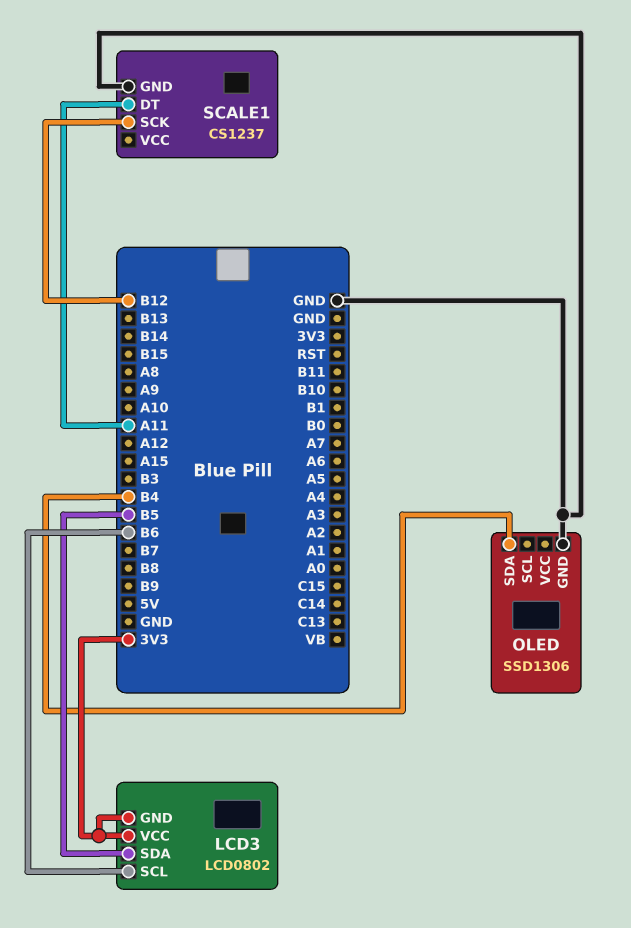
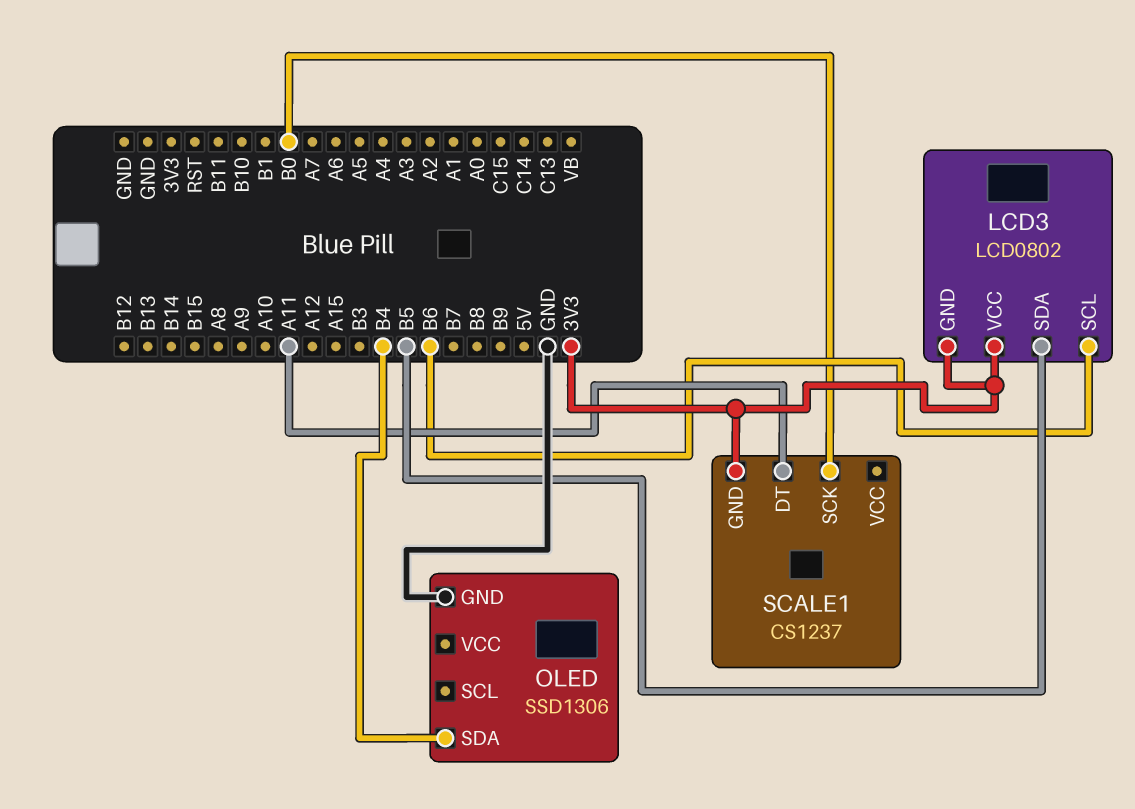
SCALE1 pin GND: GND -> 3V3
SCALE1 pin SCK: B12 -> B0

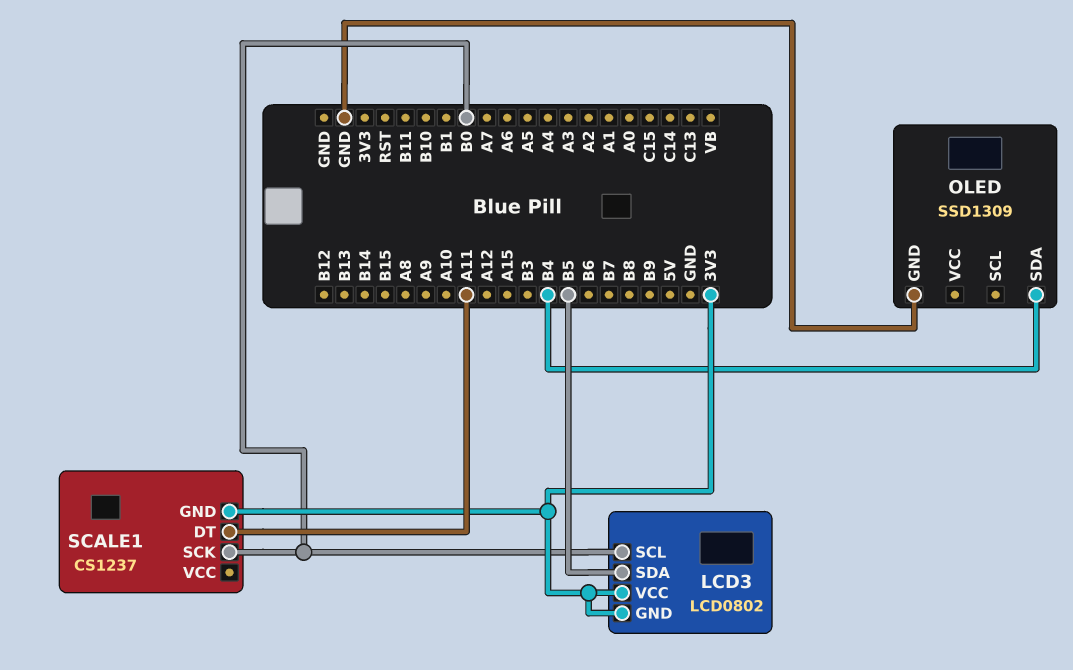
LCD3 pin SCL: B6 -> B0
OLED: SSD1306 -> SSD1309

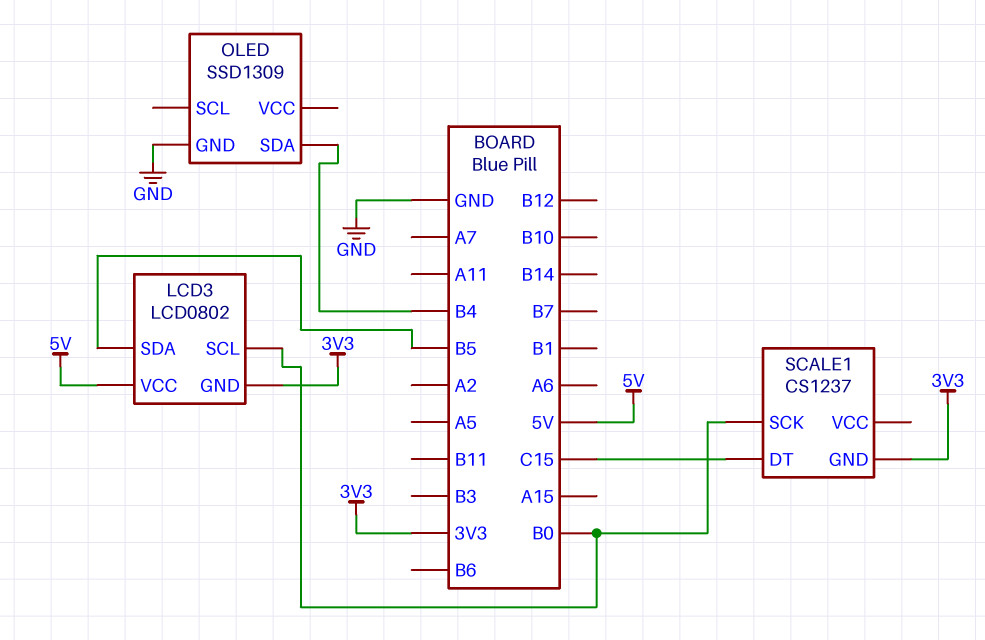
LCD3 pin VCC: 3V3 -> 5V
SCALE1 pin DT: A11 -> C15

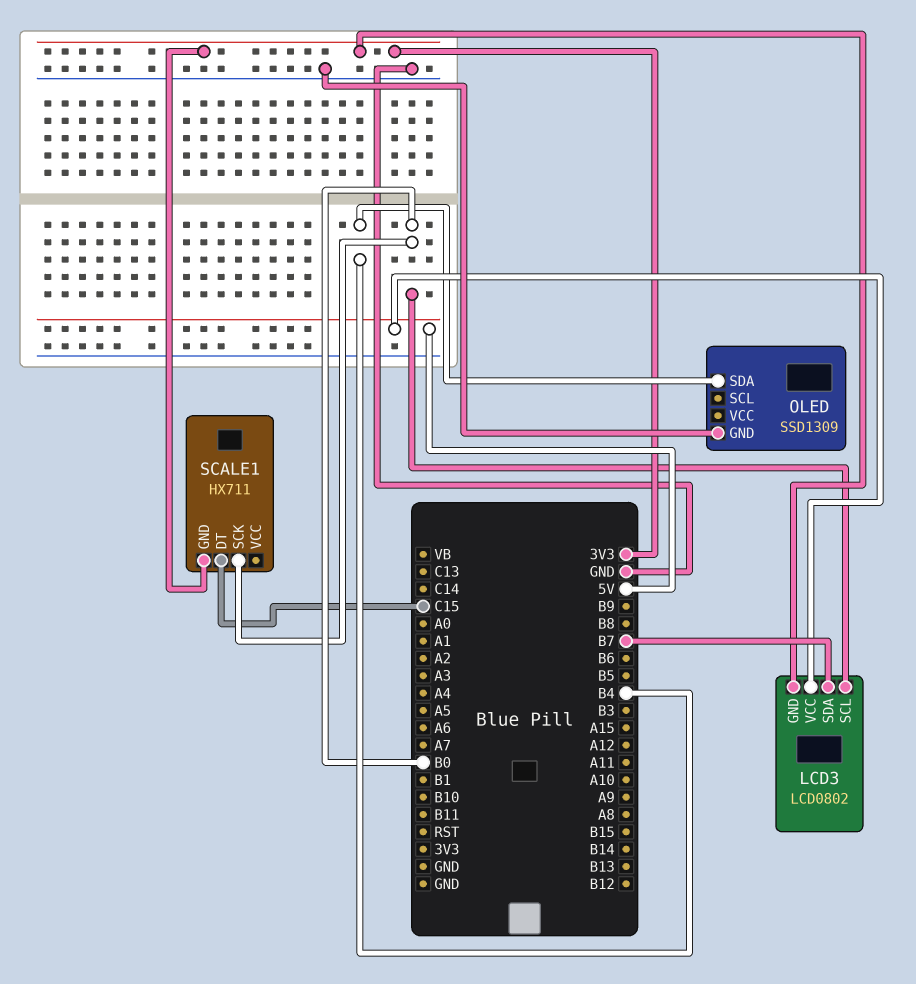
LCD3 pin SDA: B5 -> B7
SCALE1: CS1237 -> HX711

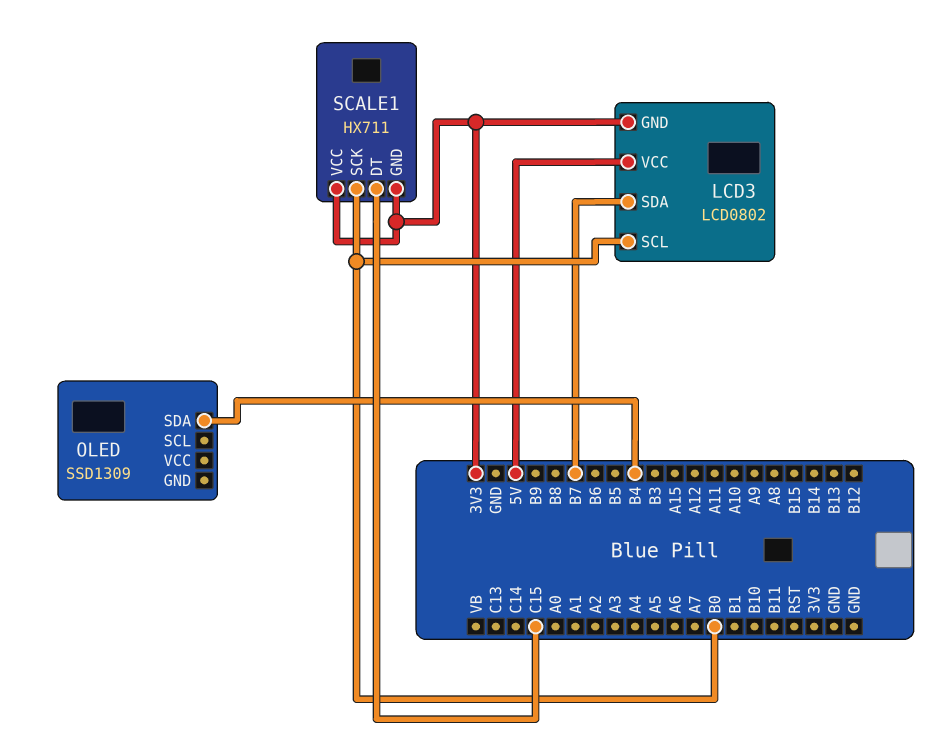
OLED pin GND: GND -> none
SCALE1 pin VCC: none -> 3V3

